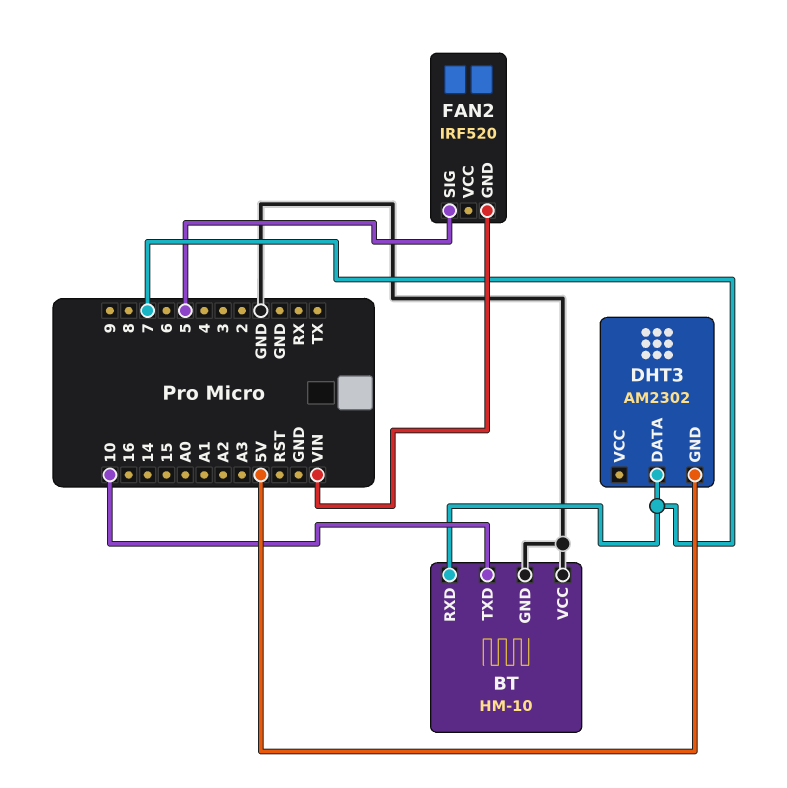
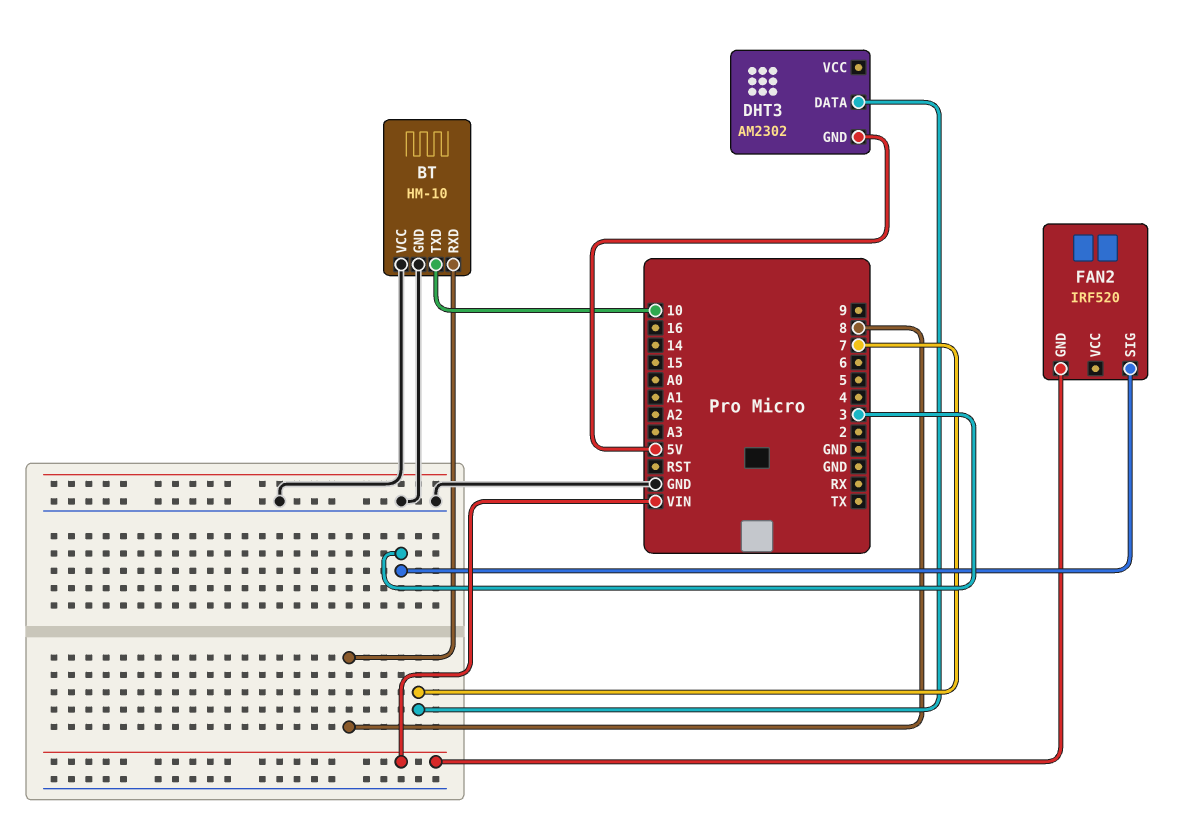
BT pin RXD: 7 -> 8
FAN2 pin SIG: 5 -> 3

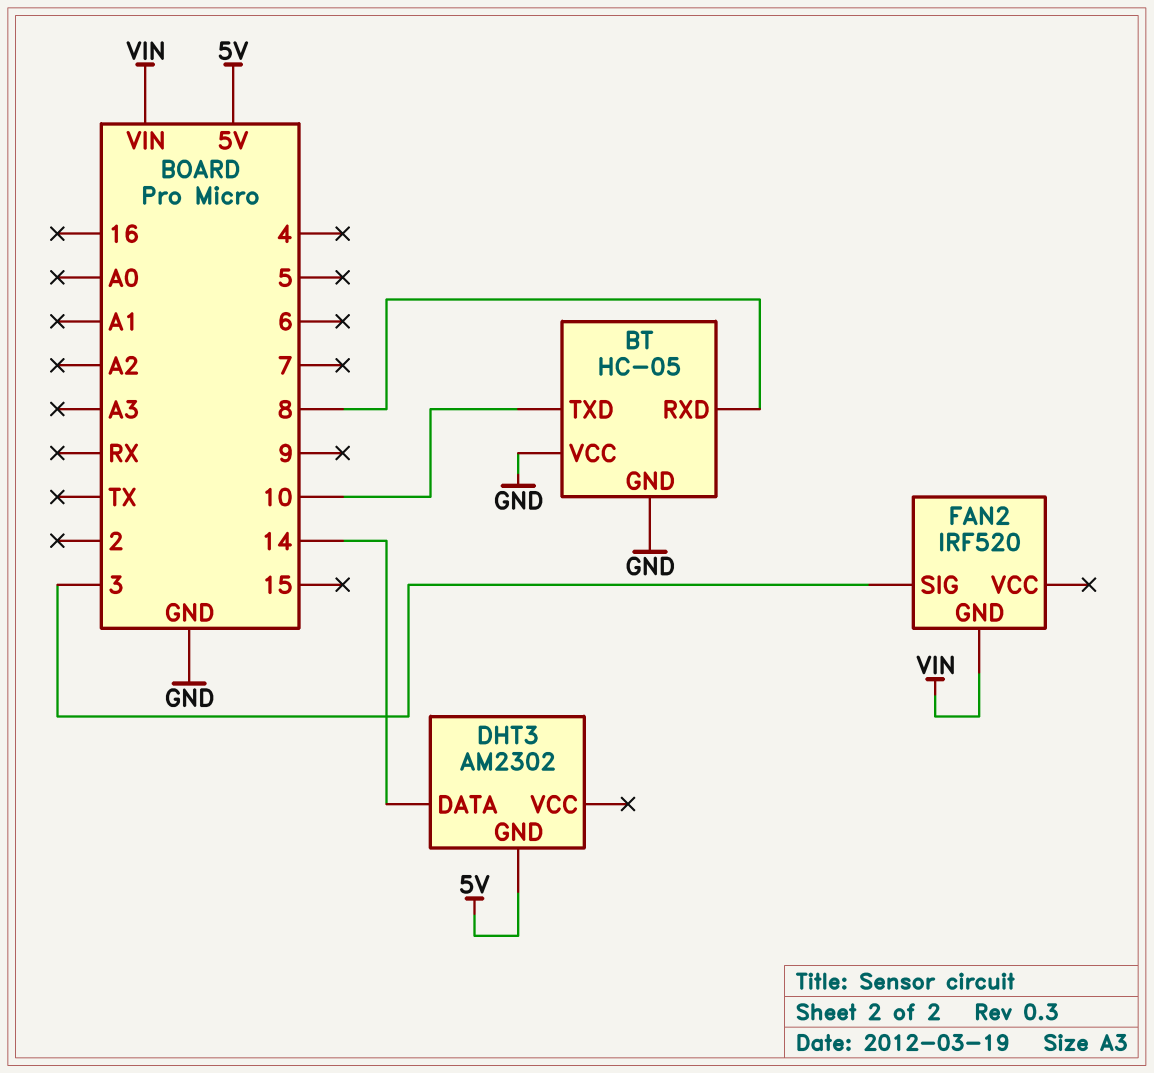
BT: HM-10 -> HC-05
DHT3 pin DATA: 7 -> 14

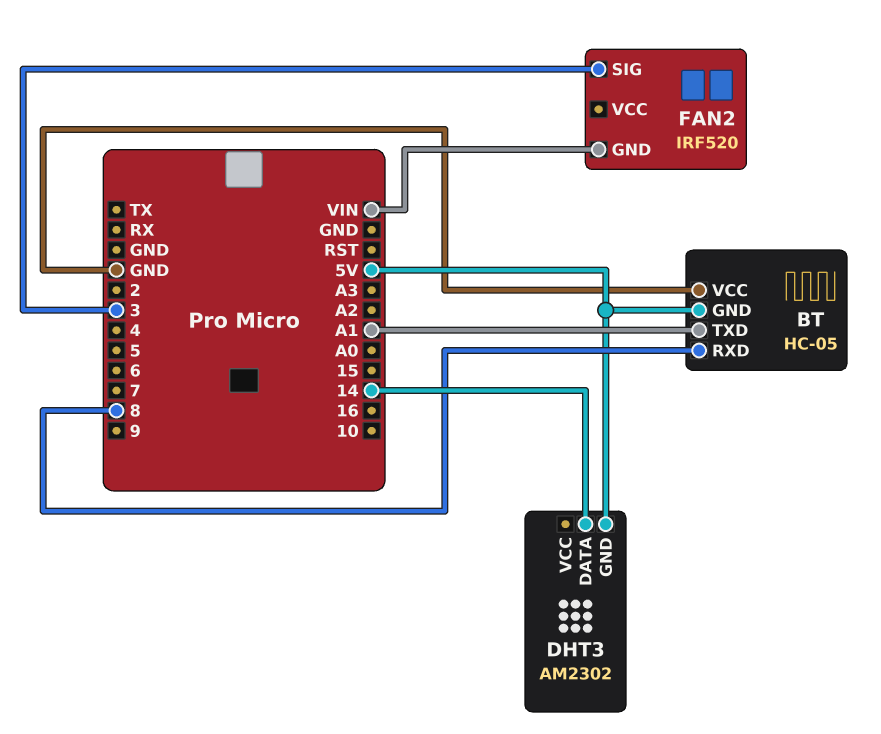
BT pin GND: GND -> 5V
BT pin TXD: 10 -> A1

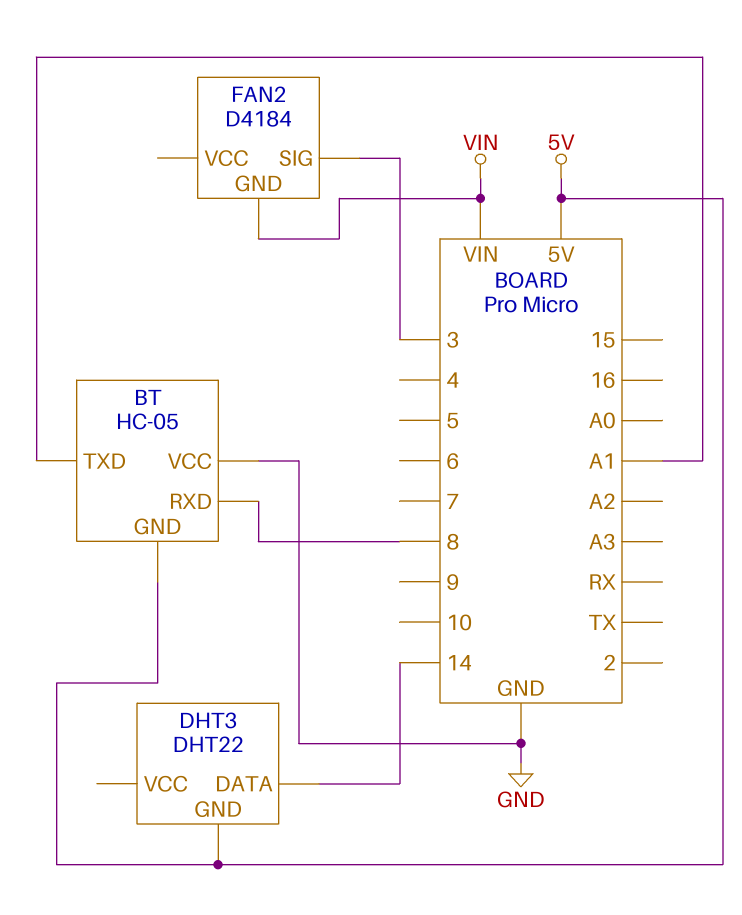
DHT3: AM2302 -> DHT22
FAN2: IRF520 -> D4184

